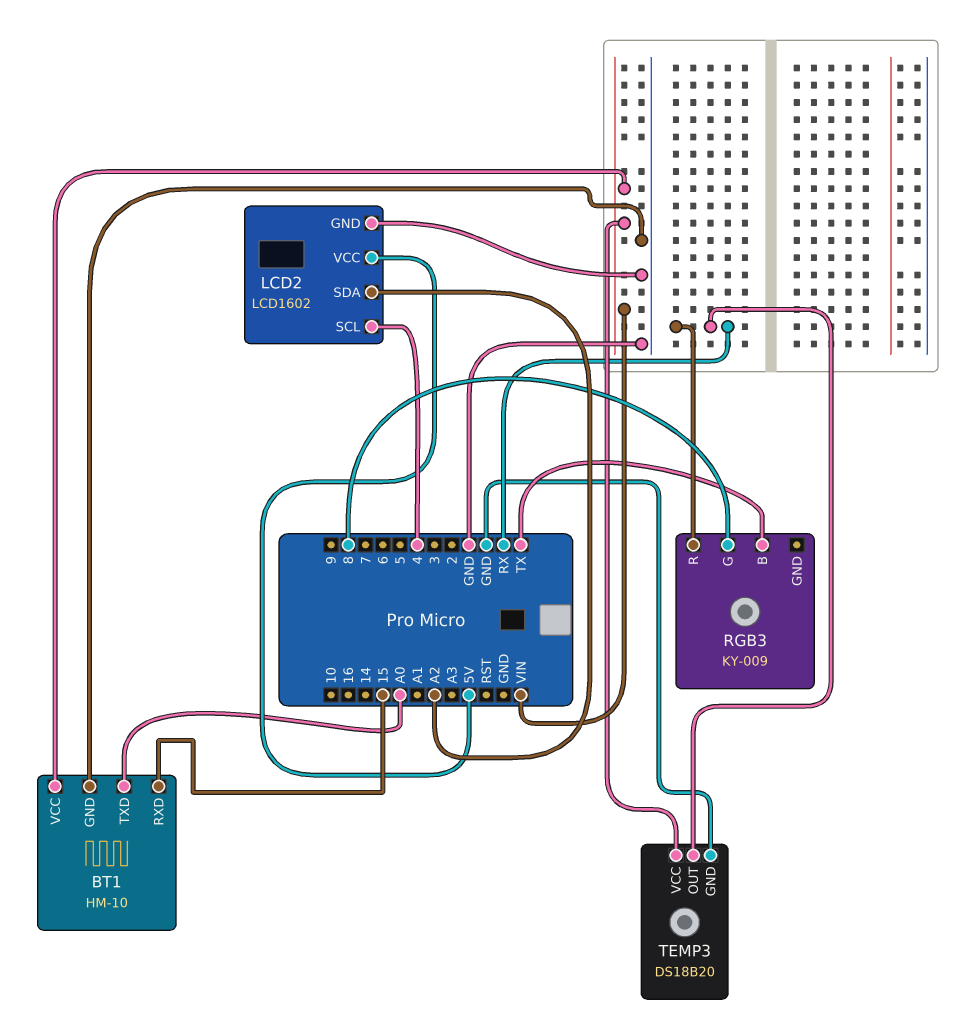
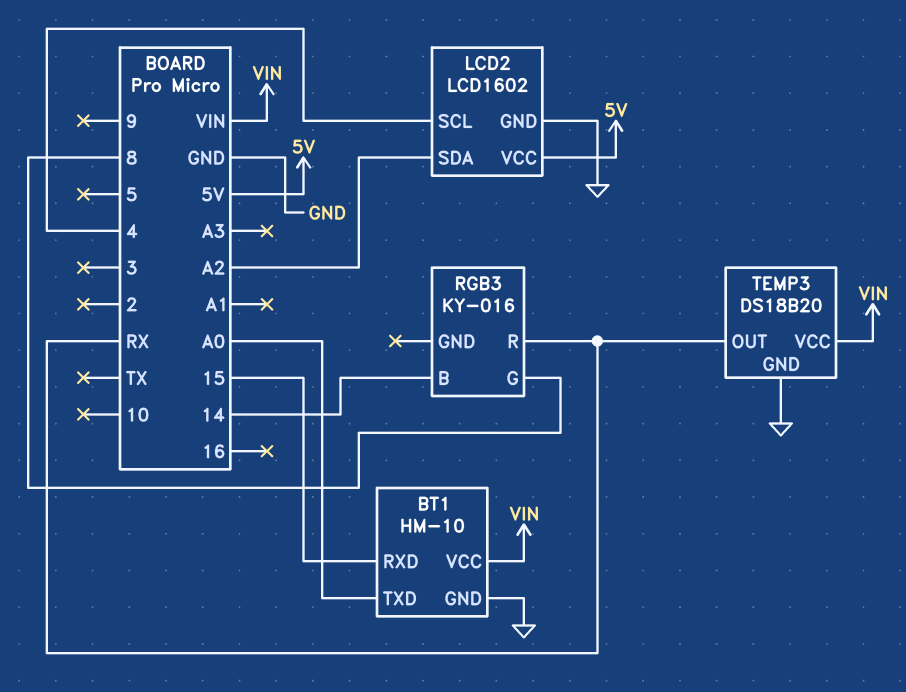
RGB3: KY-009 -> KY-016
RGB3 pin B: TX -> 14

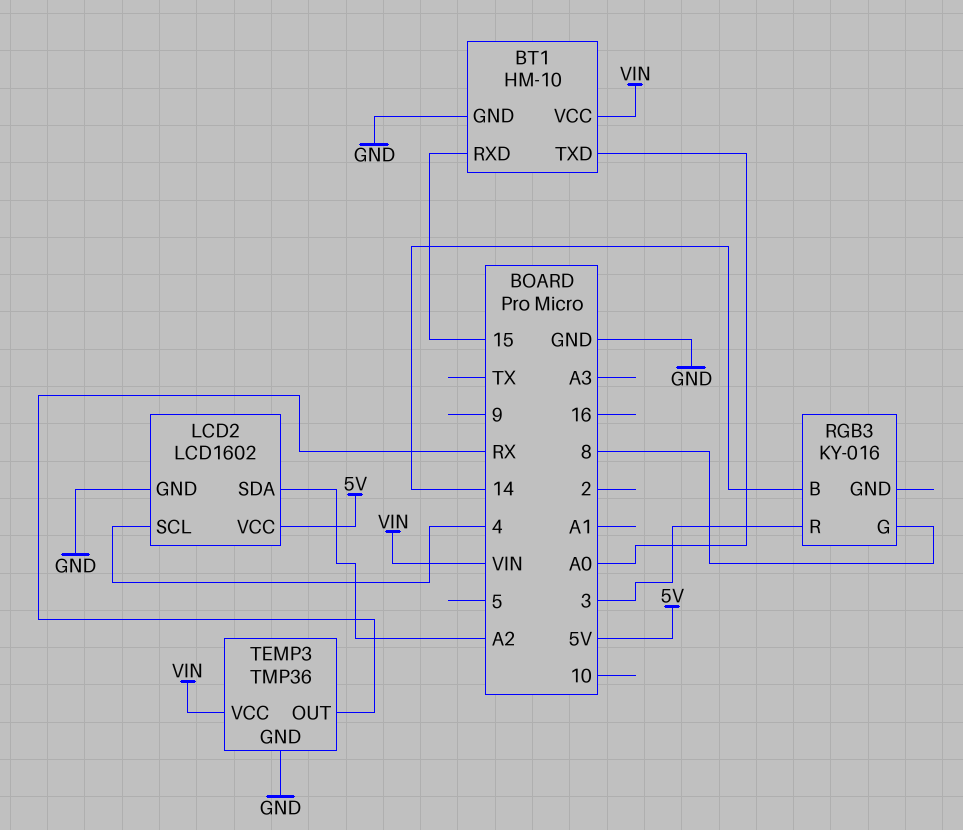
RGB3 pin R: RX -> 3
TEMP3: DS18B20 -> TMP36

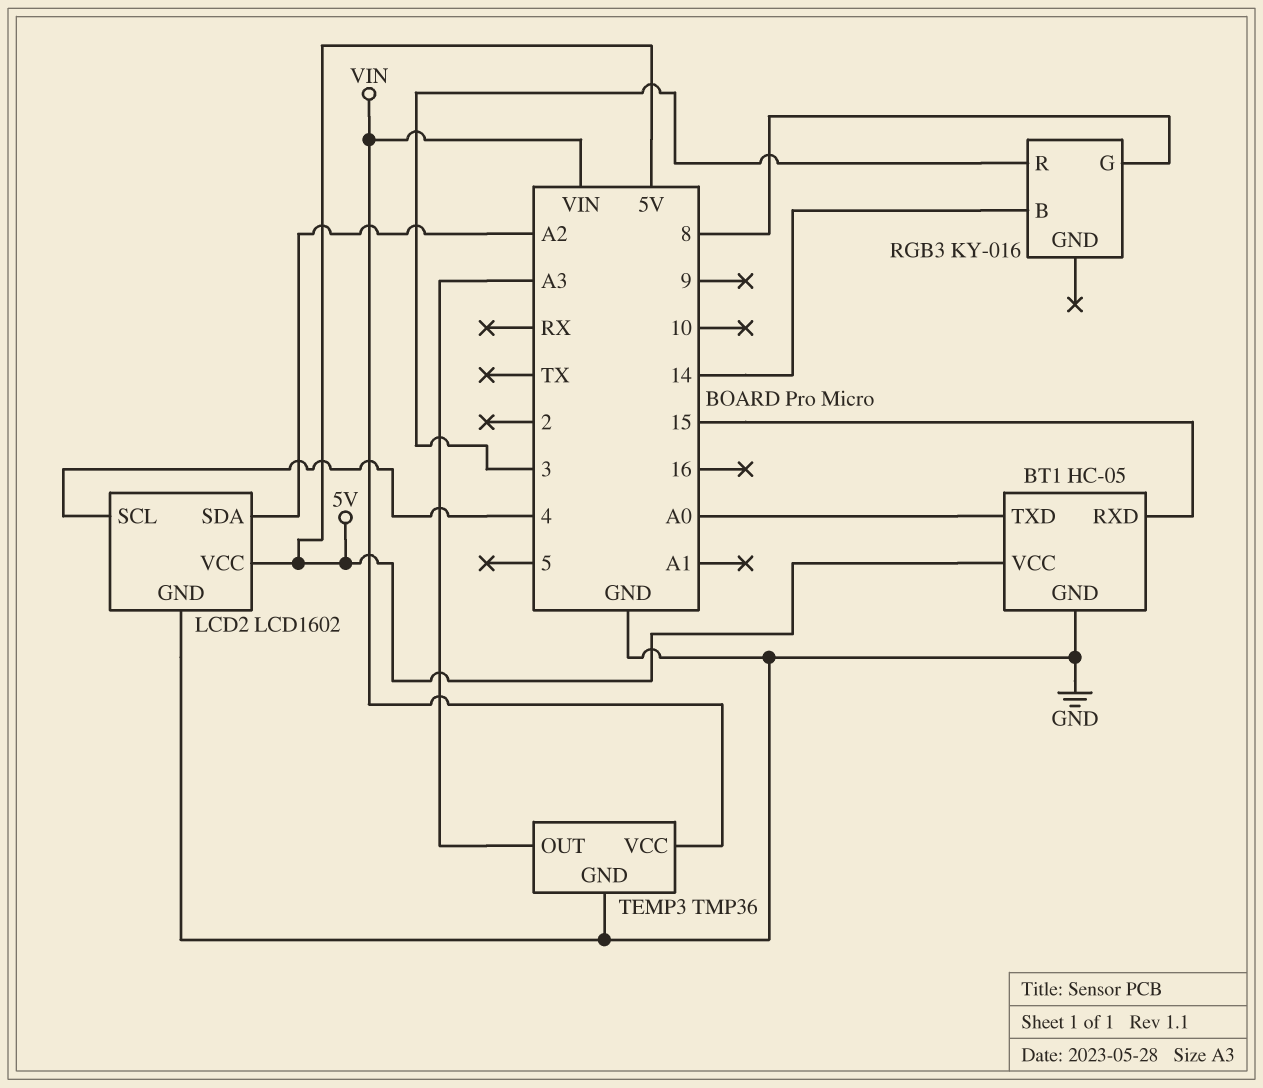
BT1: HM-10 -> HC-05
BT1 pin VCC: VIN -> 5V
TEMP3 pin OUT: RX -> A3

